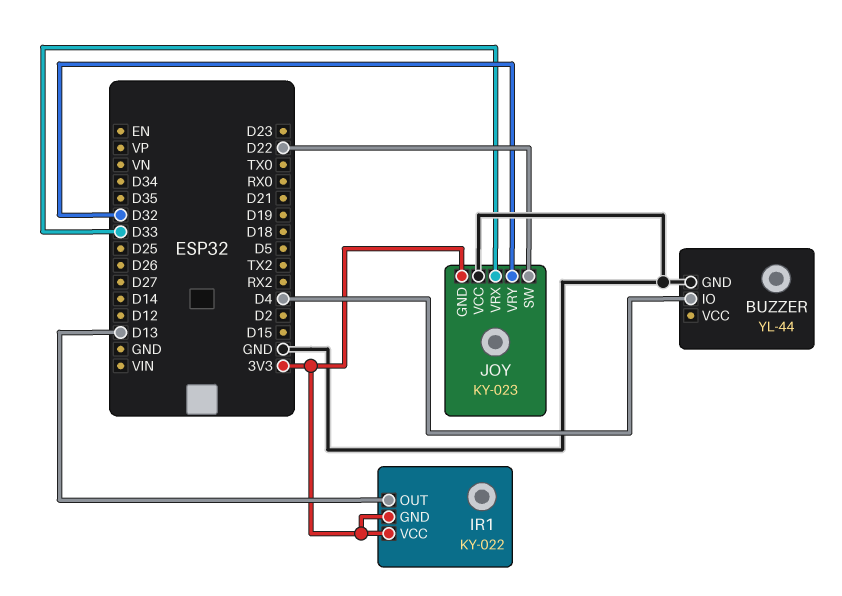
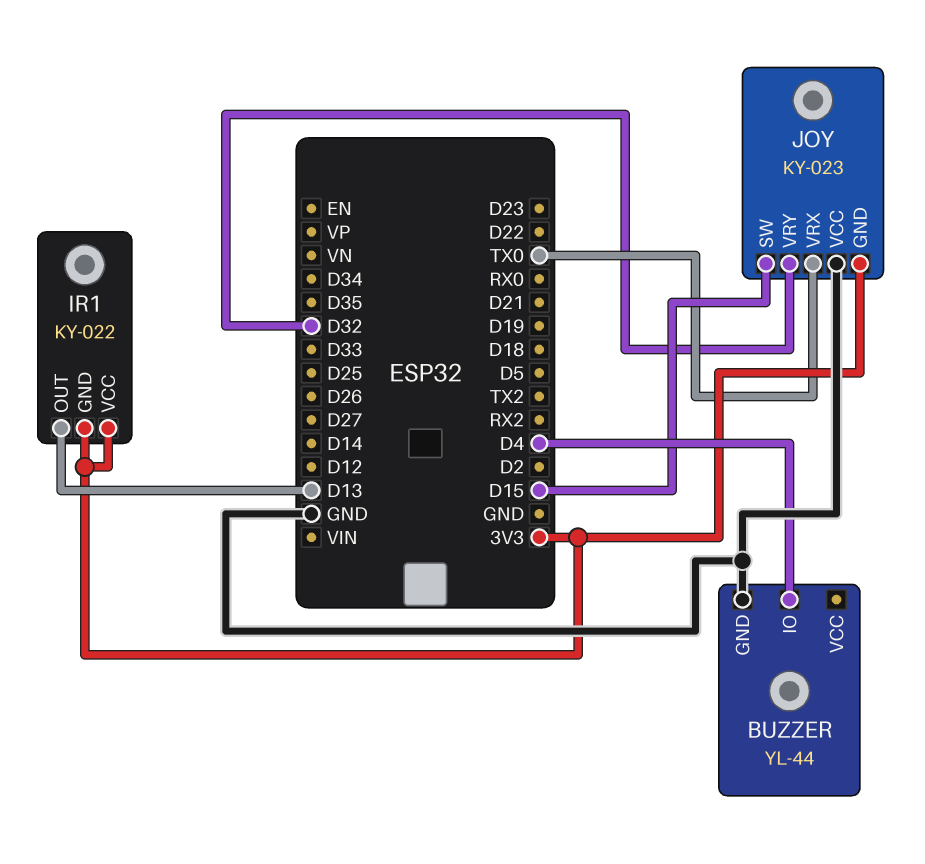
JOY pin SW: D22 -> D15
JOY pin VRX: D33 -> TX0

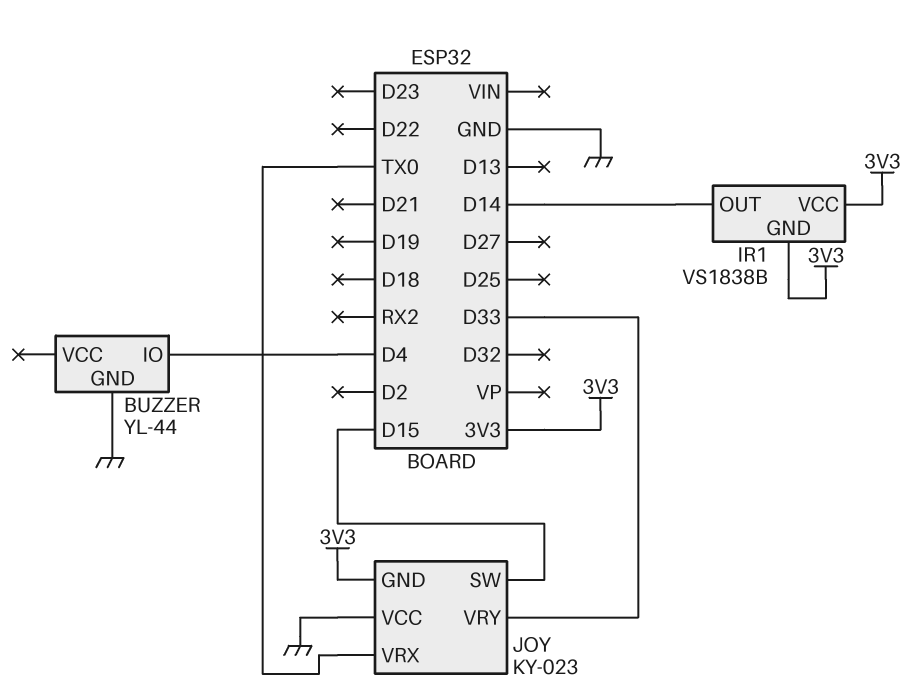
IR1: KY-022 -> VS1838B
IR1 pin OUT: D13 -> D14
JOY pin VRY: D32 -> D33

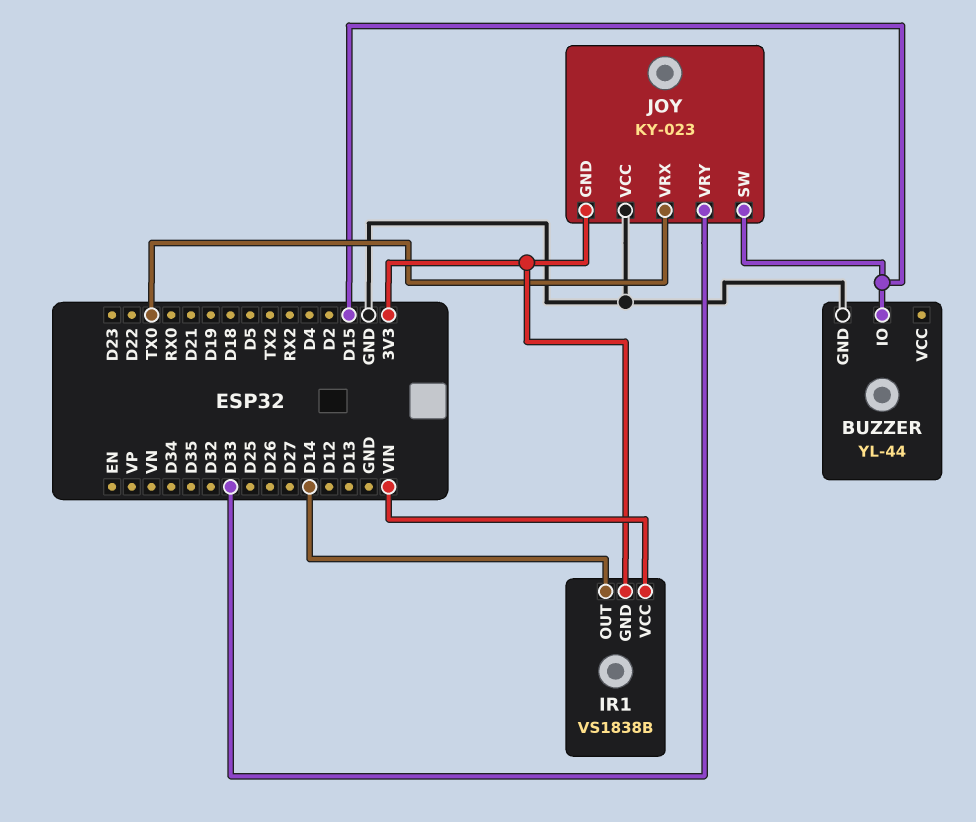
BUZZER pin IO: D4 -> D15
IR1 pin VCC: 3V3 -> VIN

